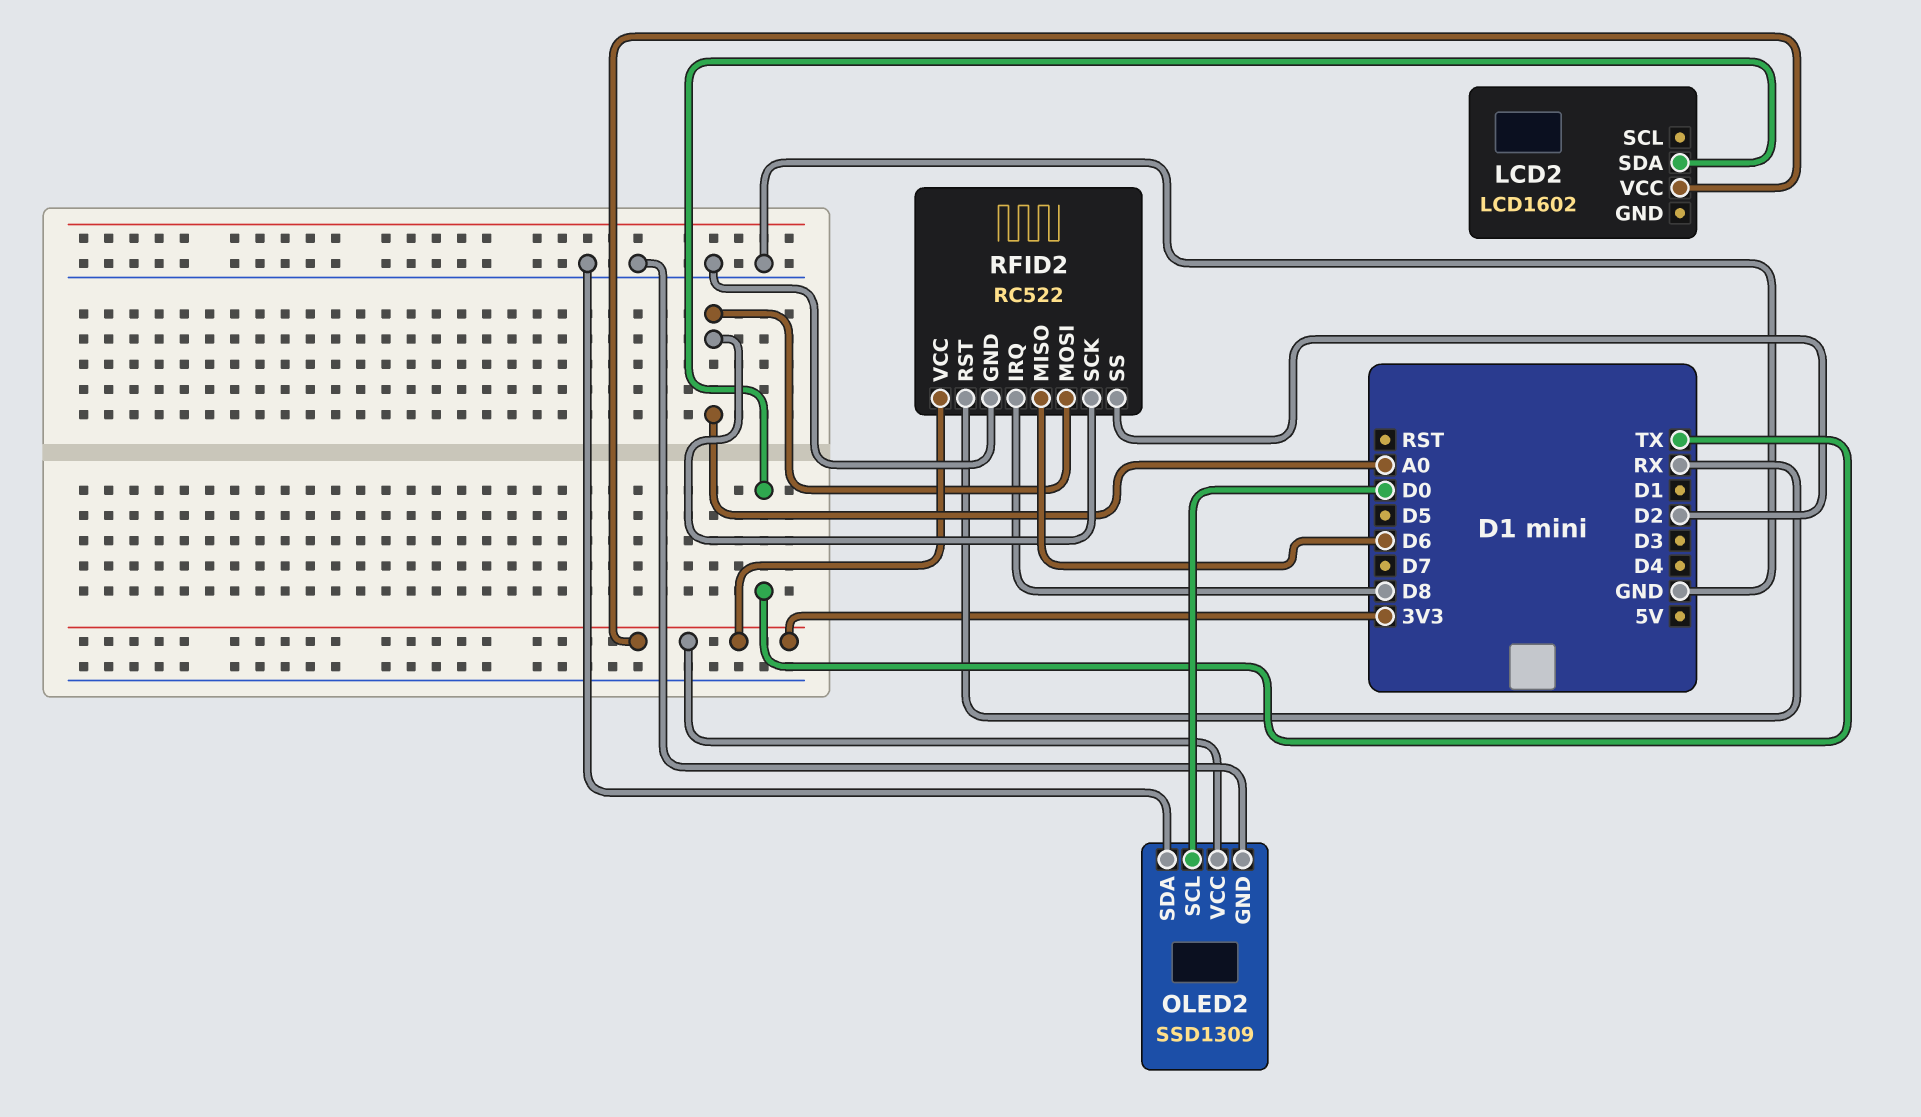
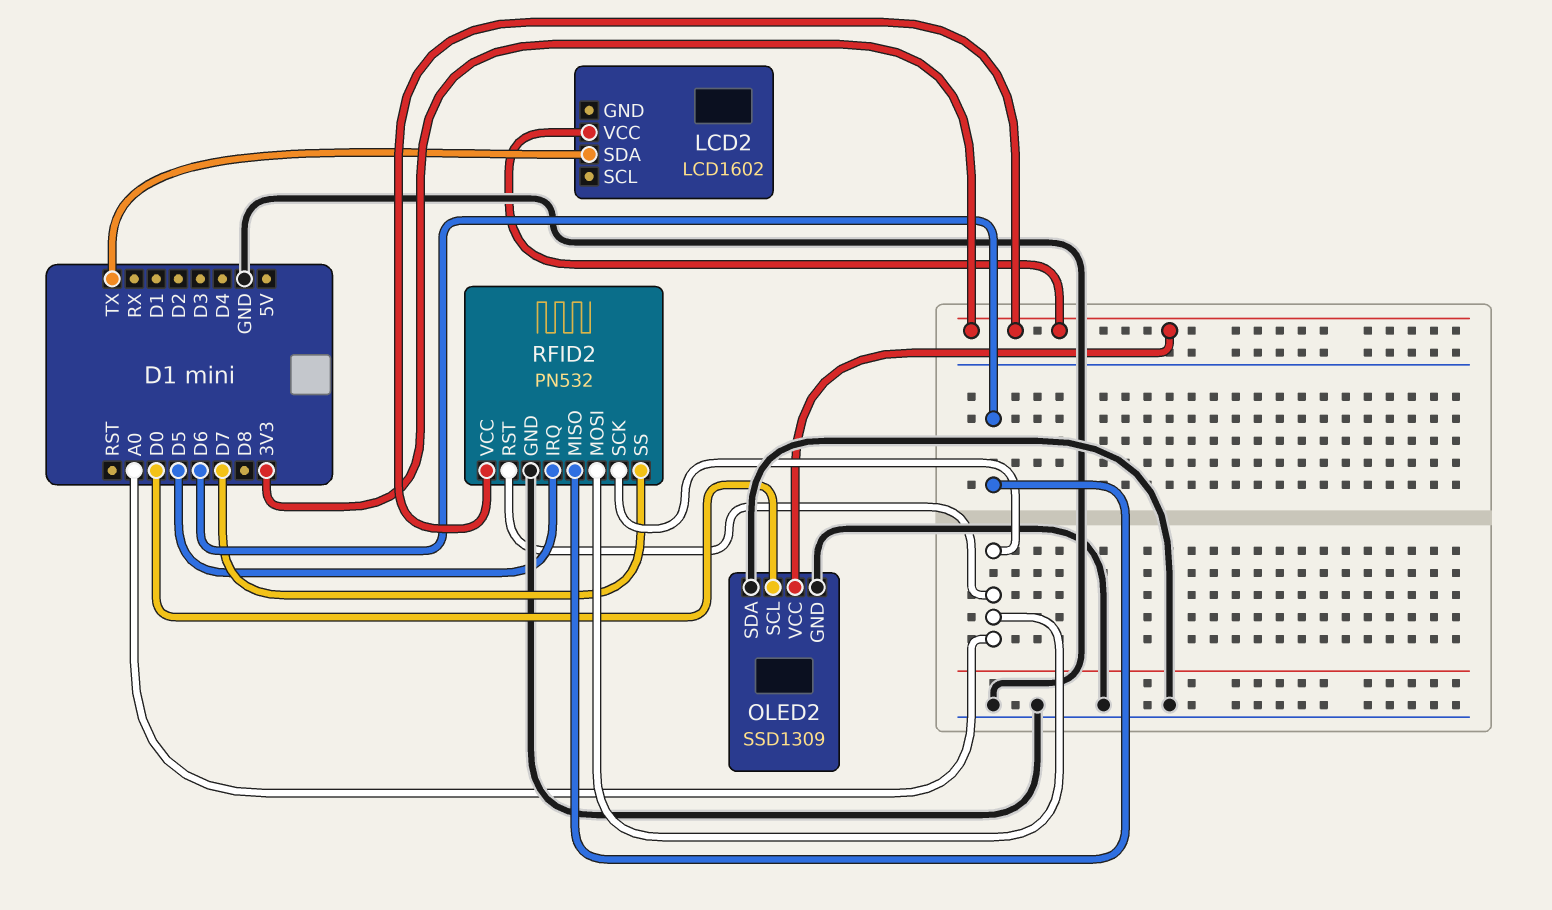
RFID2: RC522 -> PN532
RFID2 pin IRQ: D8 -> D5
RFID2 pin RST: RX -> A0
RFID2 pin SS: D2 -> D7

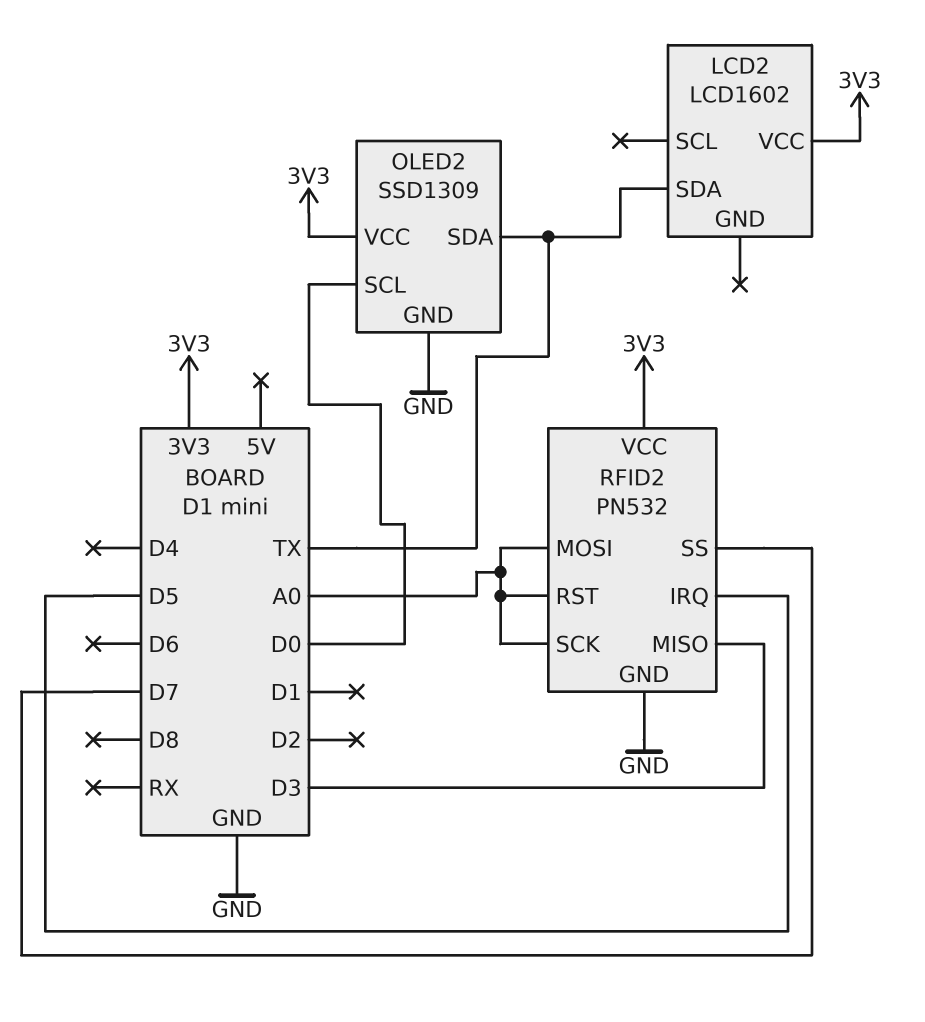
OLED2 pin SDA: GND -> TX
RFID2 pin MISO: D6 -> D3

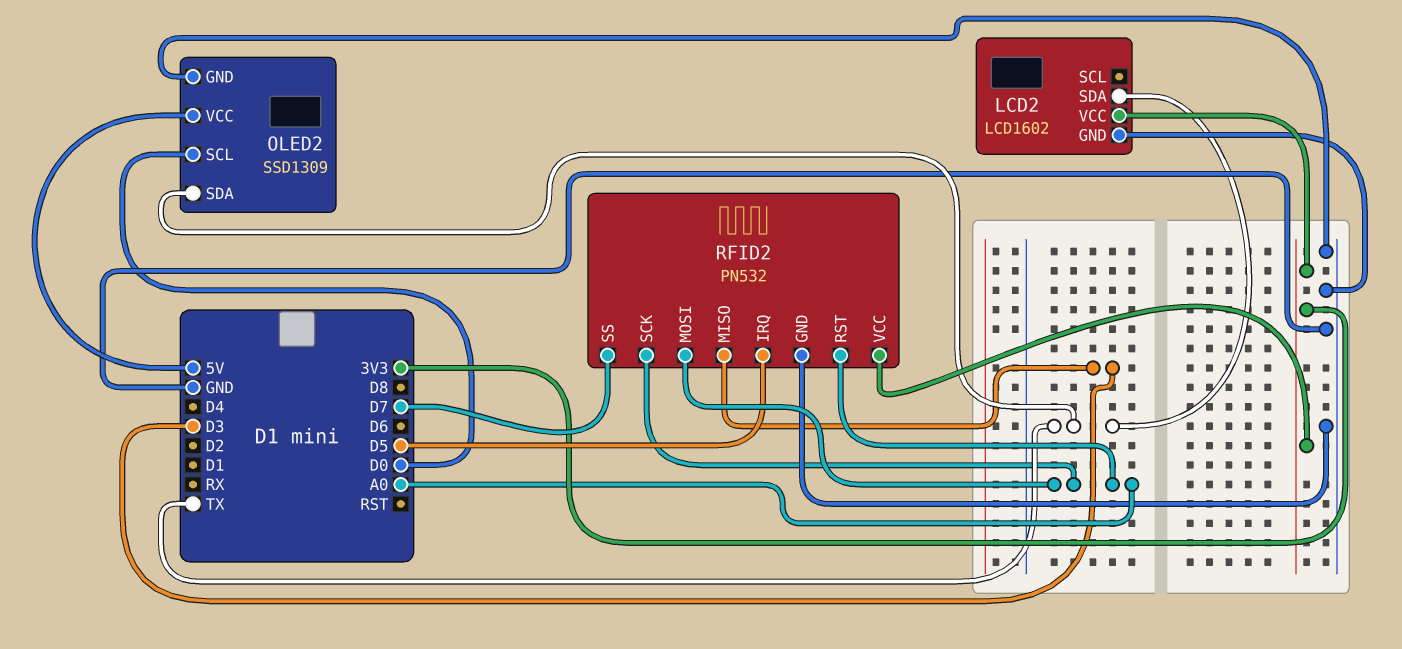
LCD2 pin GND: none -> GND
OLED2 pin VCC: 3V3 -> 5V

